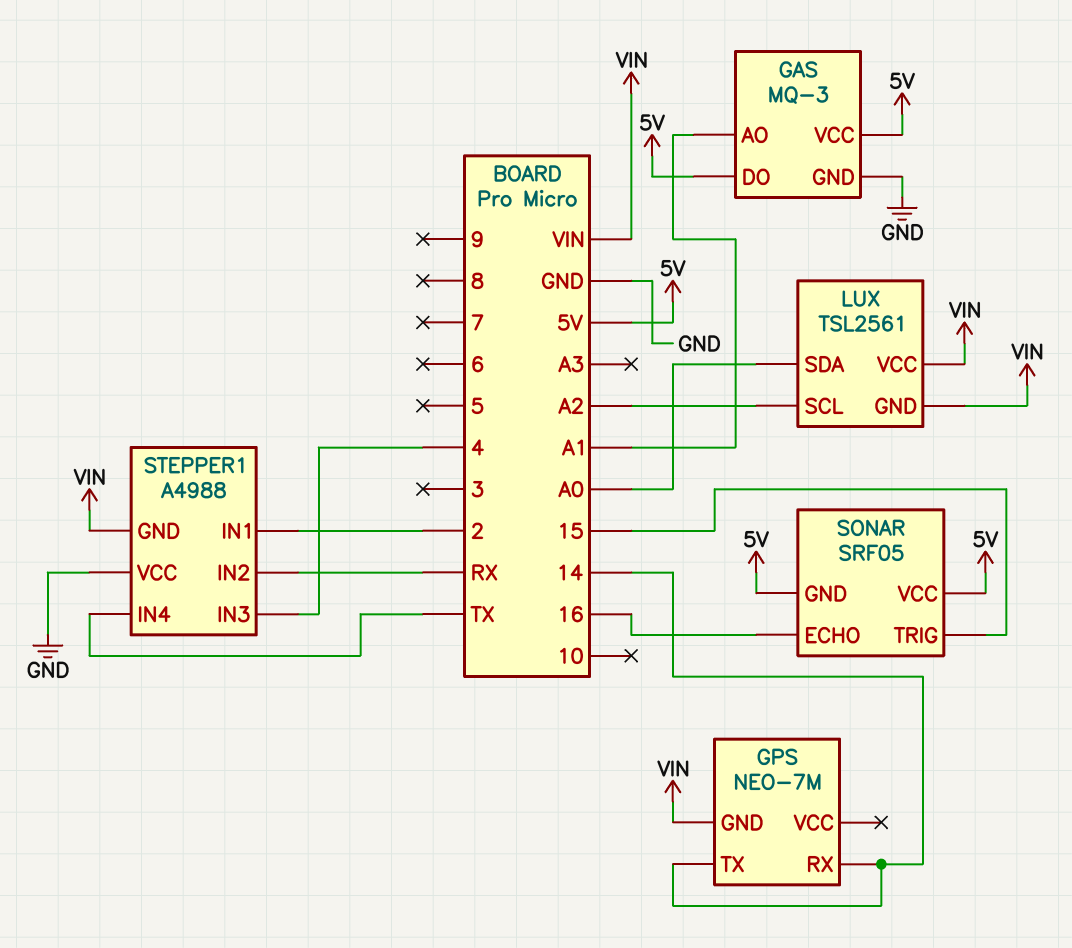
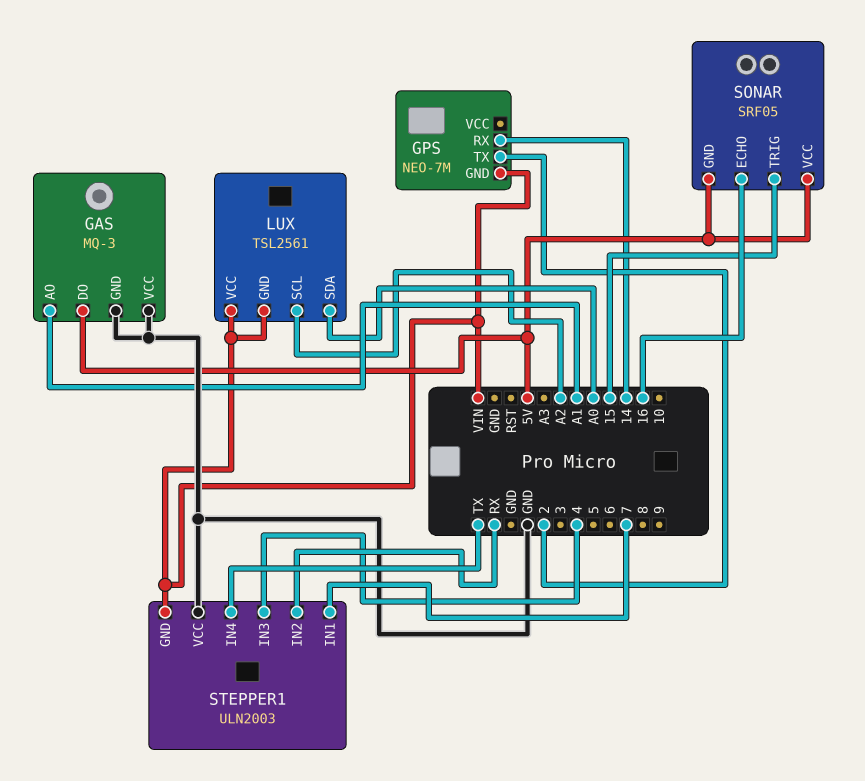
GAS pin VCC: 5V -> GND
GPS pin TX: 14 -> 2
STEPPER1: A4988 -> ULN2003
STEPPER1 pin IN1: 2 -> 7

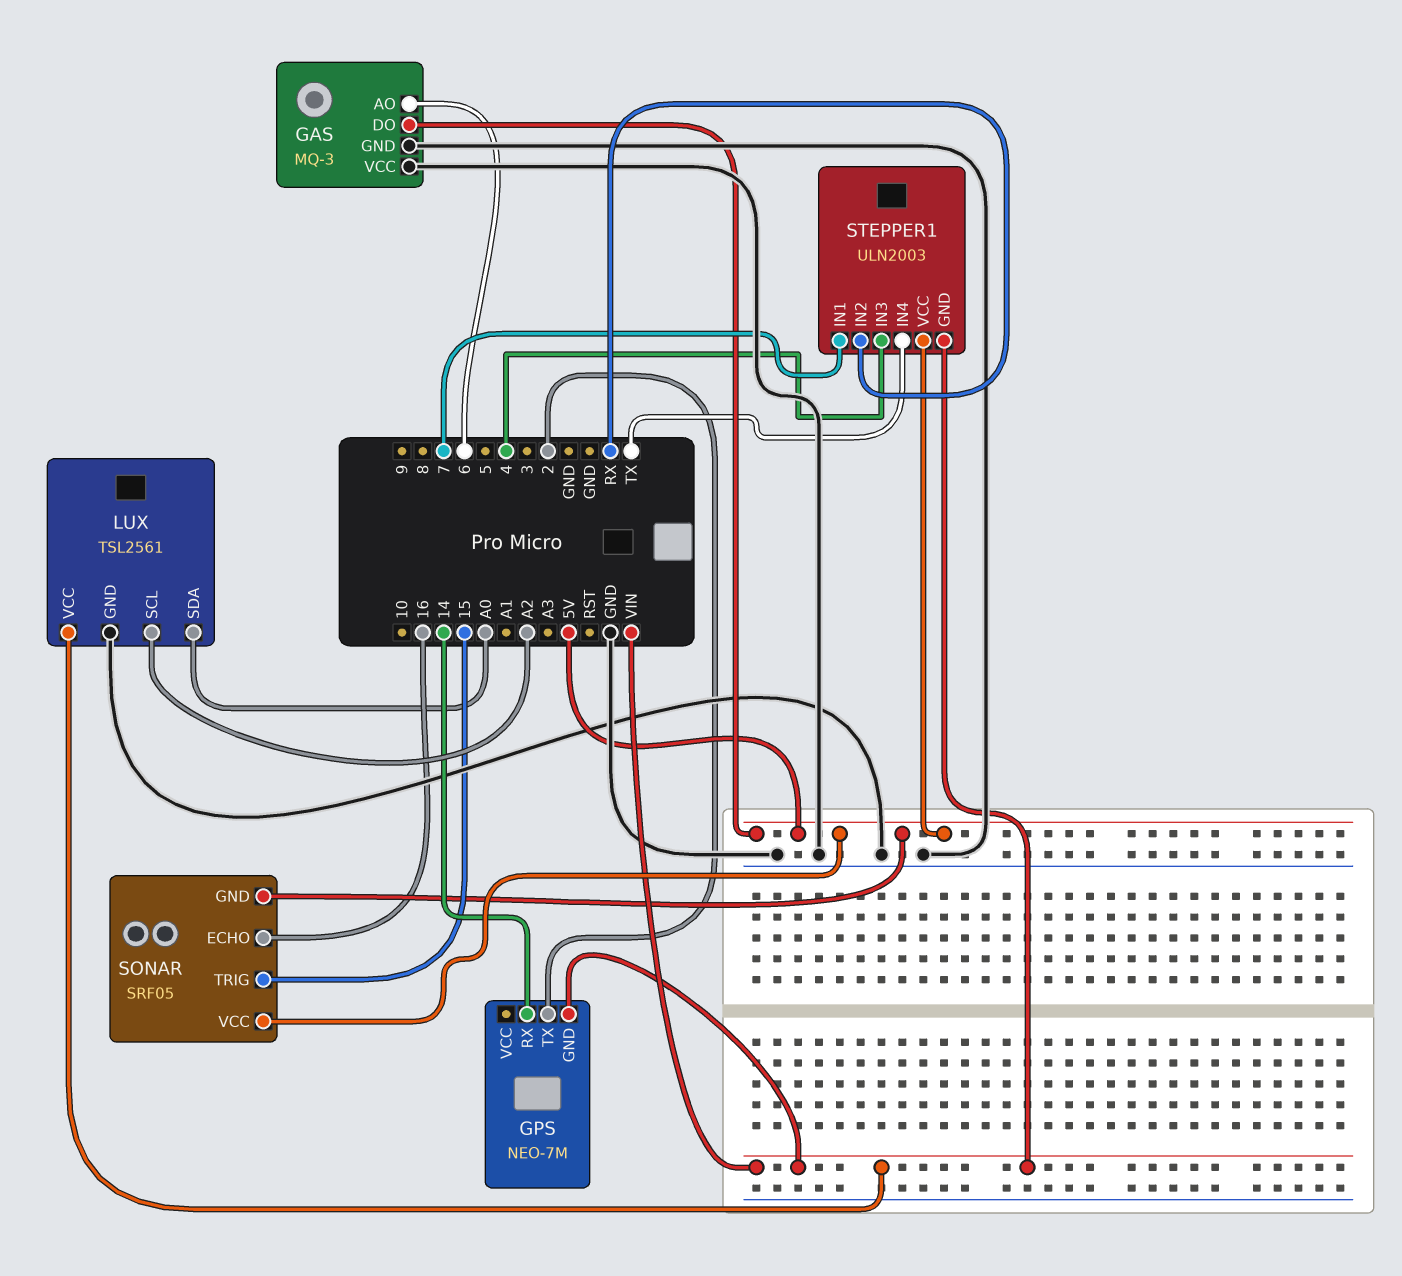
GAS pin AO: A1 -> 6
LUX pin GND: VIN -> GND
STEPPER1 pin VCC: GND -> 5V

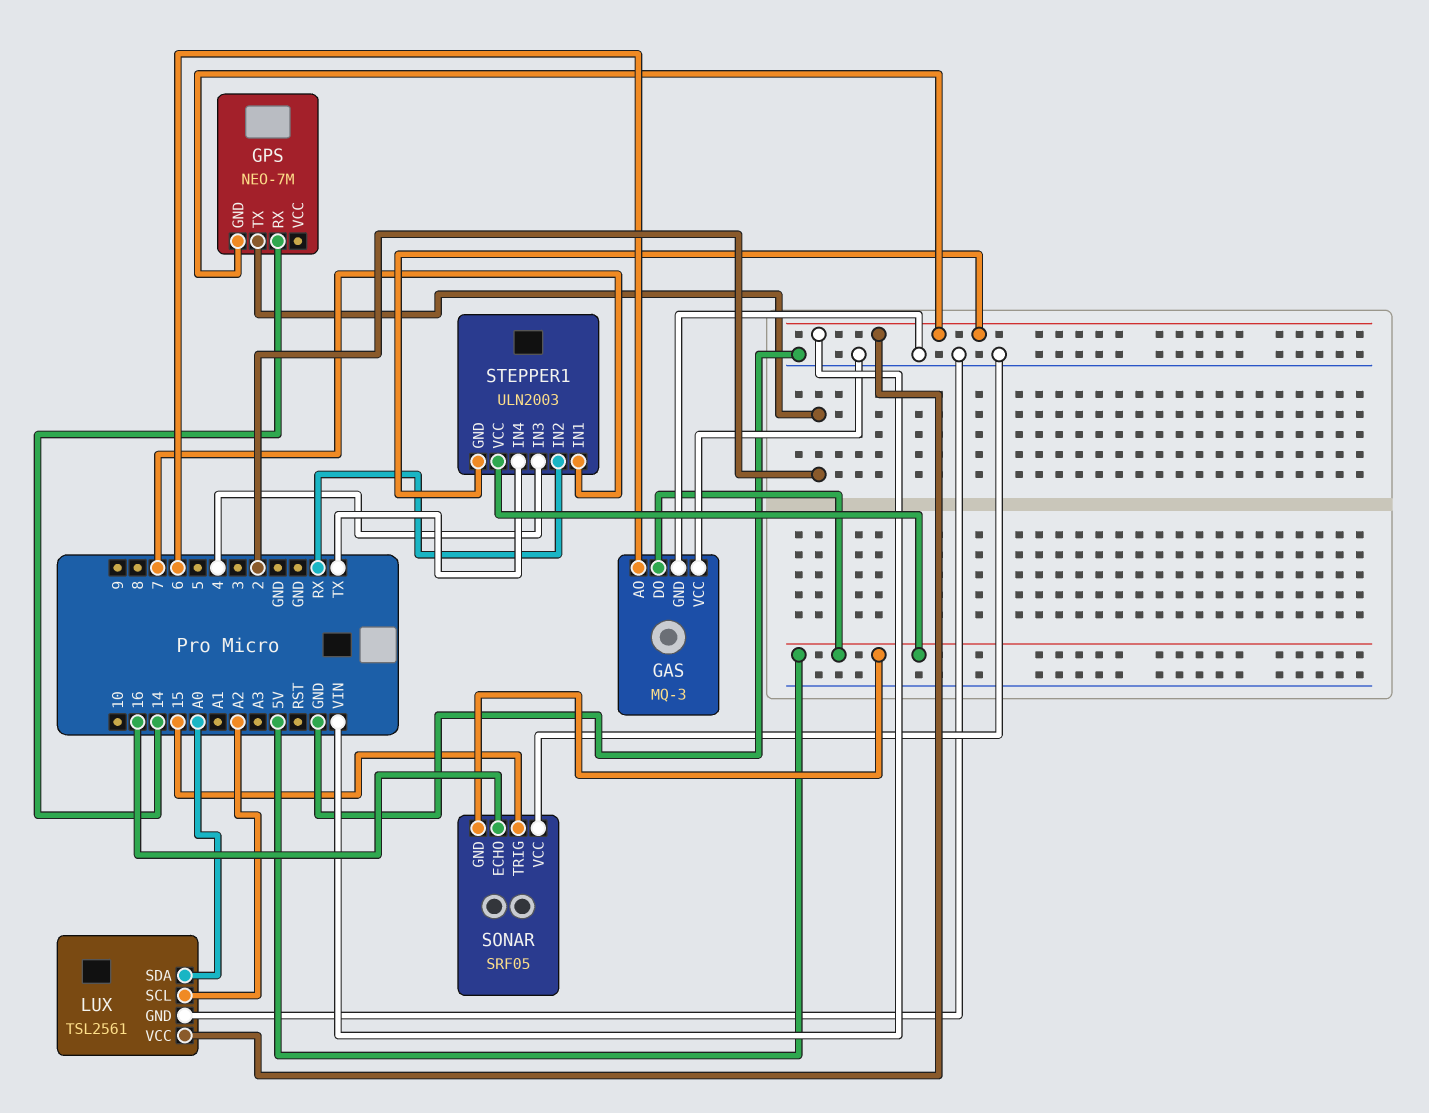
SONAR pin VCC: 5V -> GND

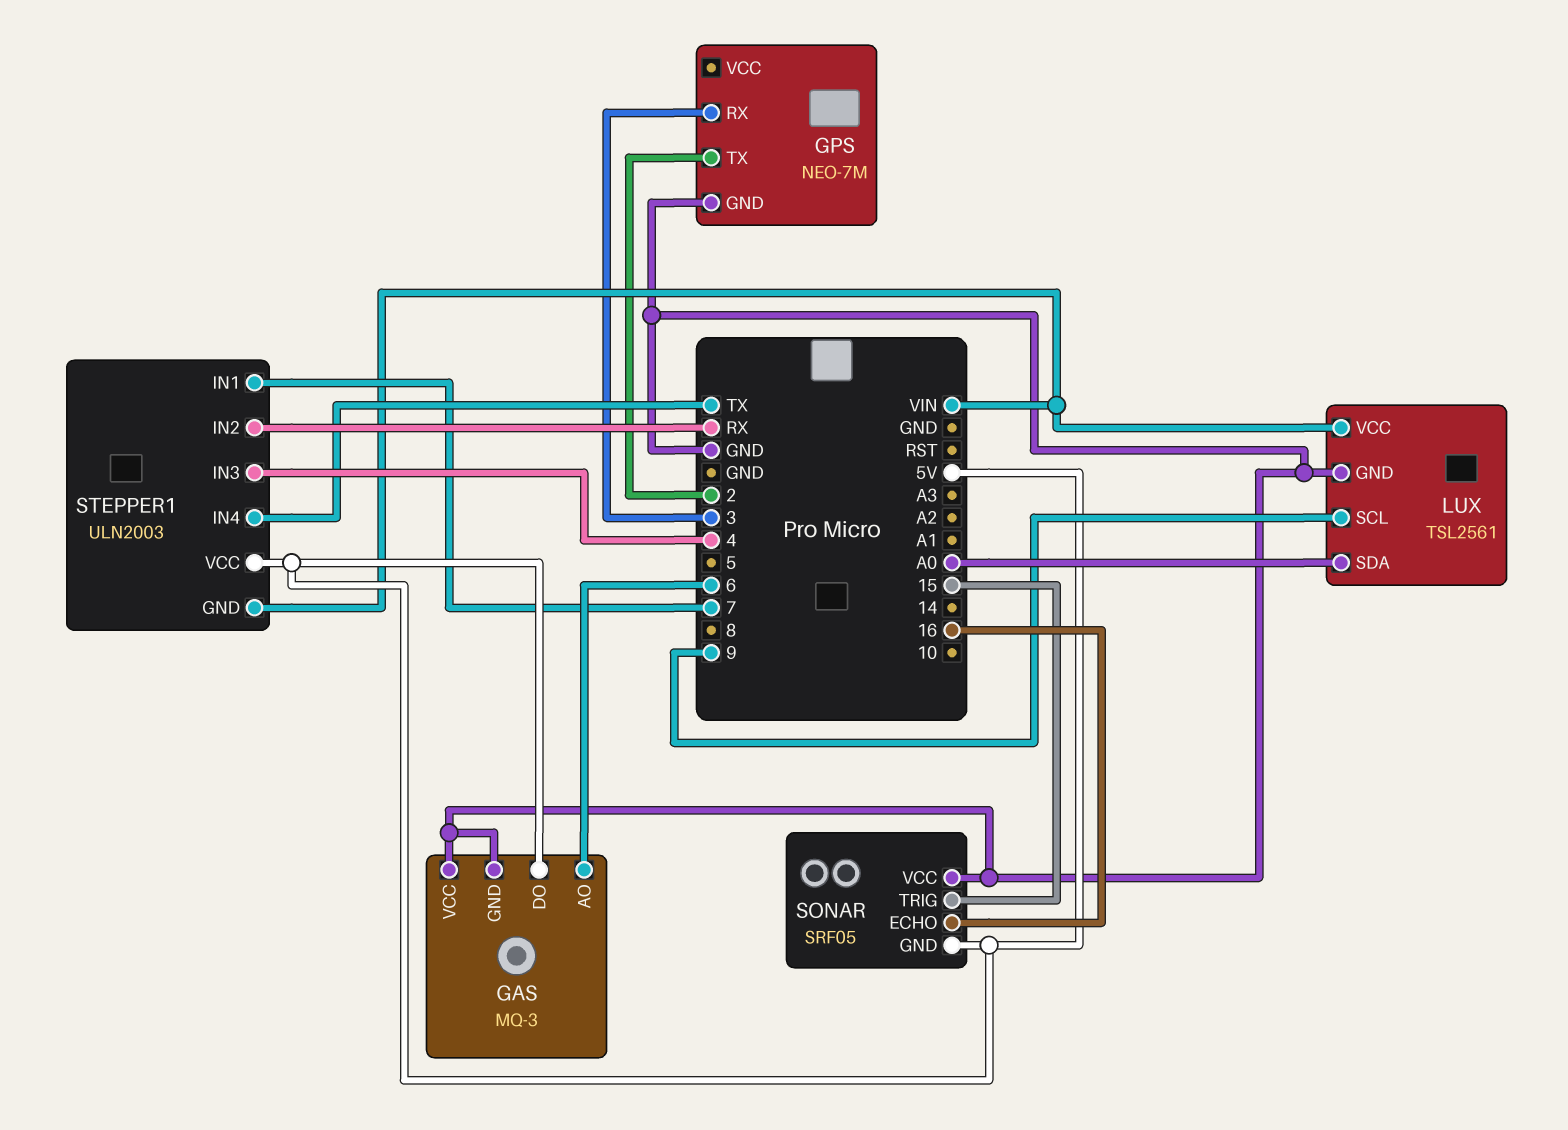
GPS pin GND: VIN -> GND
GPS pin RX: 14 -> 3
LUX pin SCL: A2 -> 9

